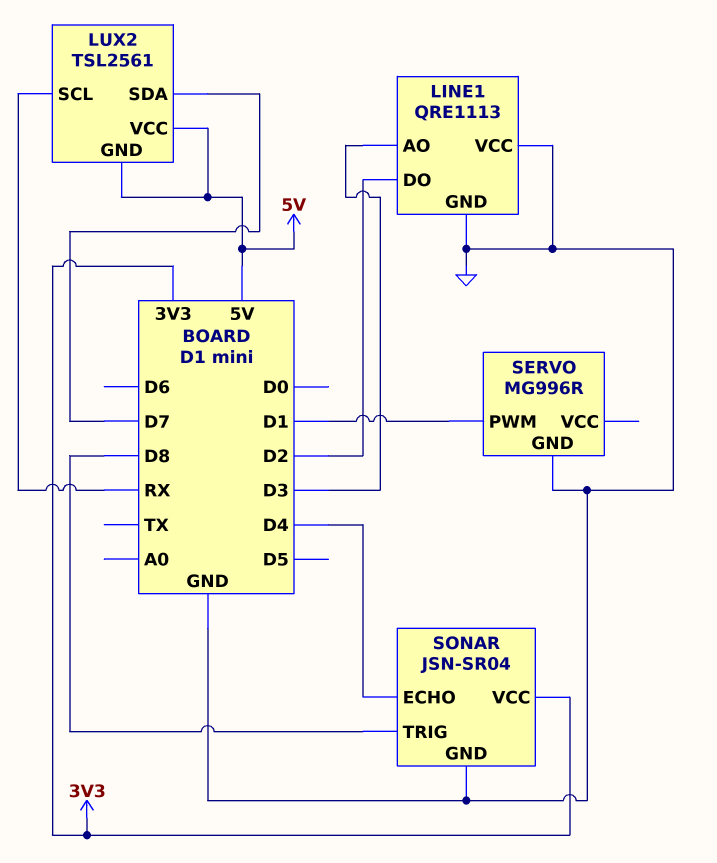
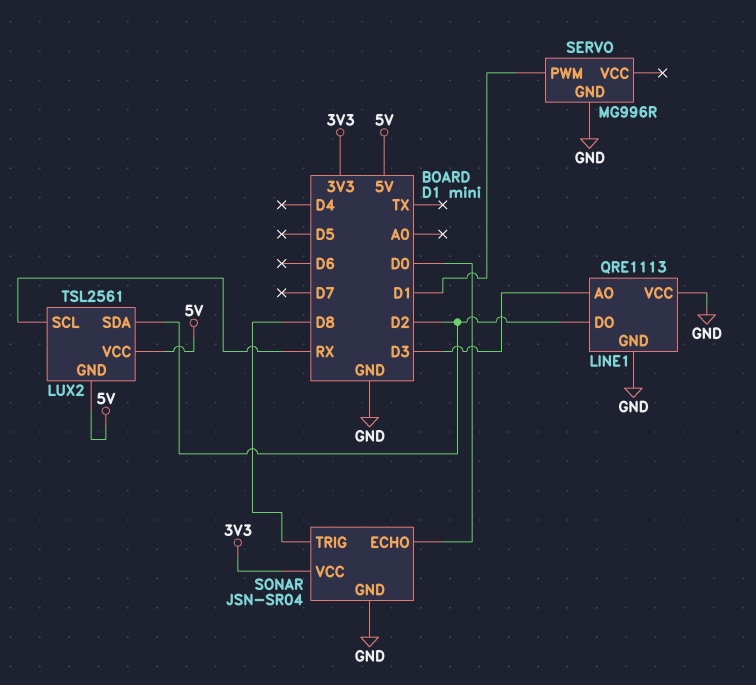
LUX2 pin SDA: D7 -> D2
SONAR pin ECHO: D4 -> D0

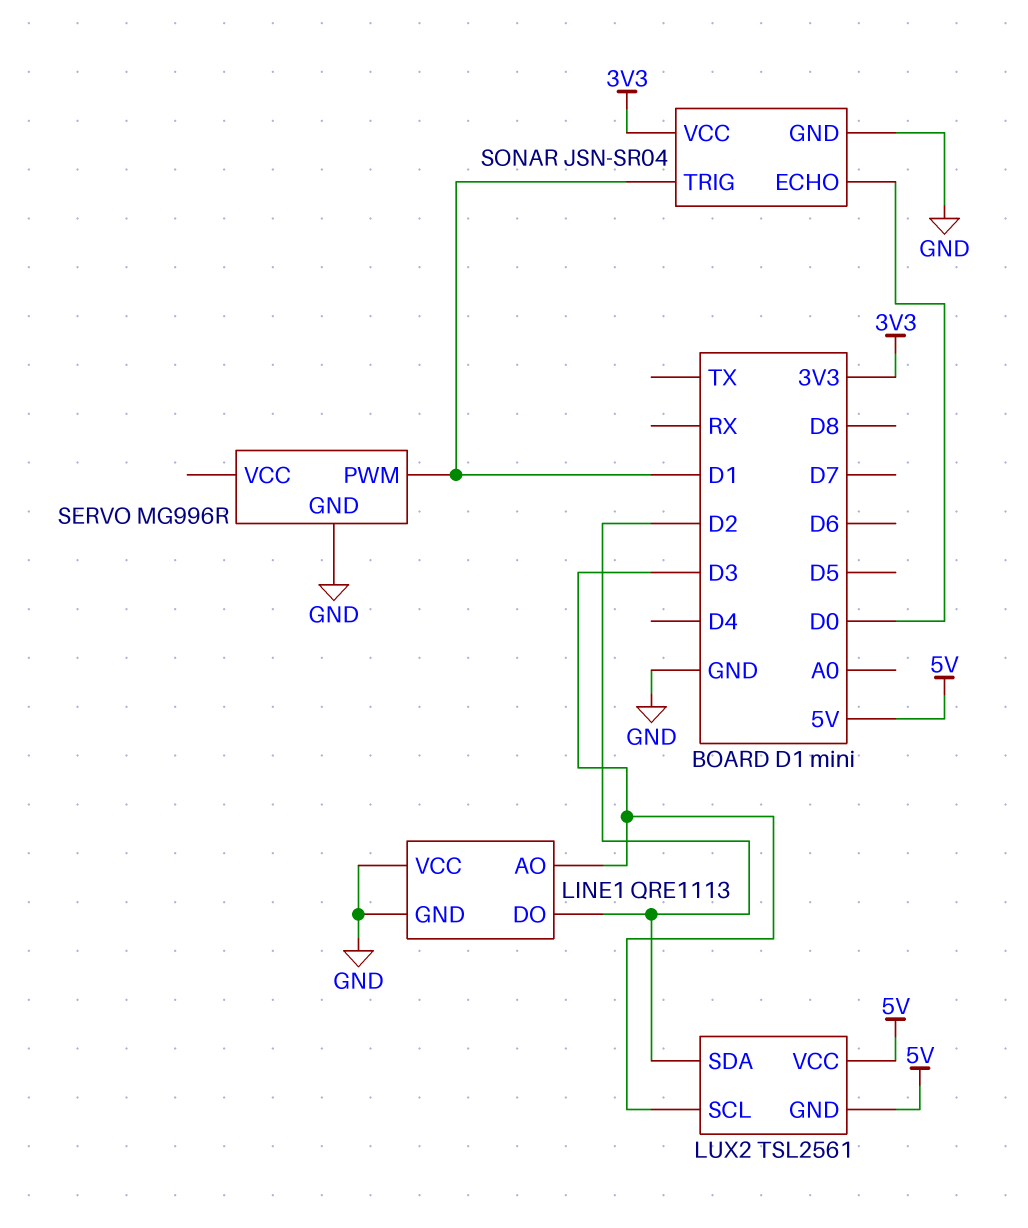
LUX2 pin SCL: RX -> D3
SONAR pin TRIG: D8 -> D1

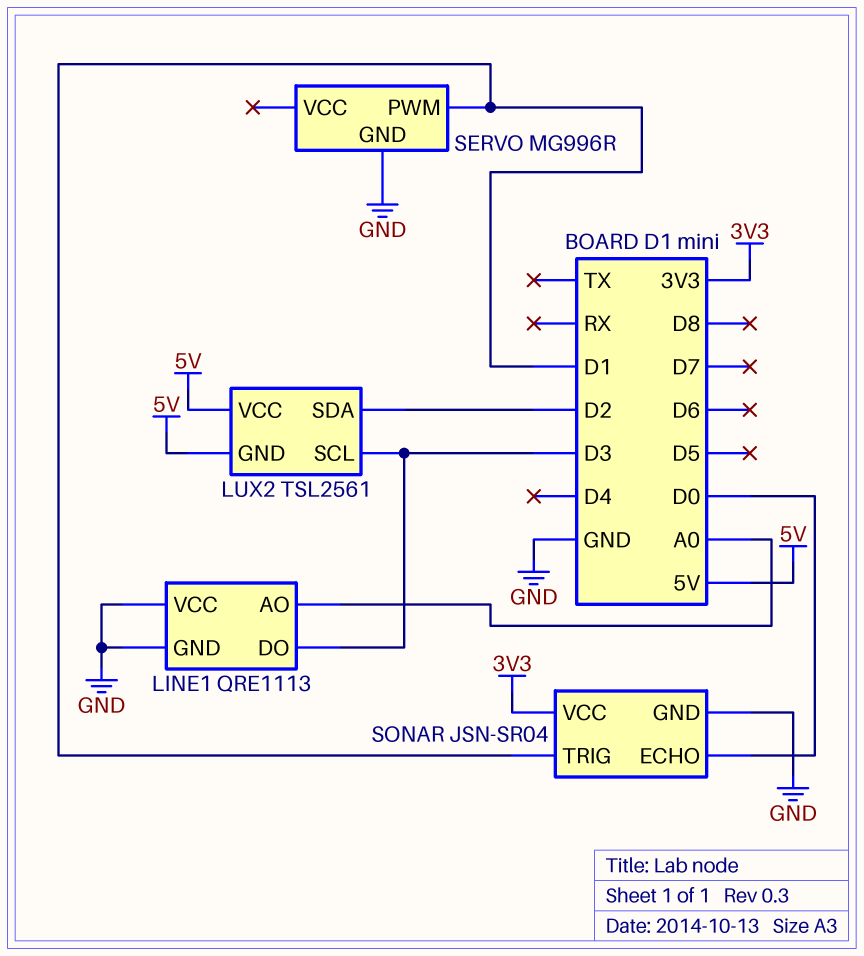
LINE1 pin AO: D3 -> A0
LINE1 pin DO: D2 -> D3

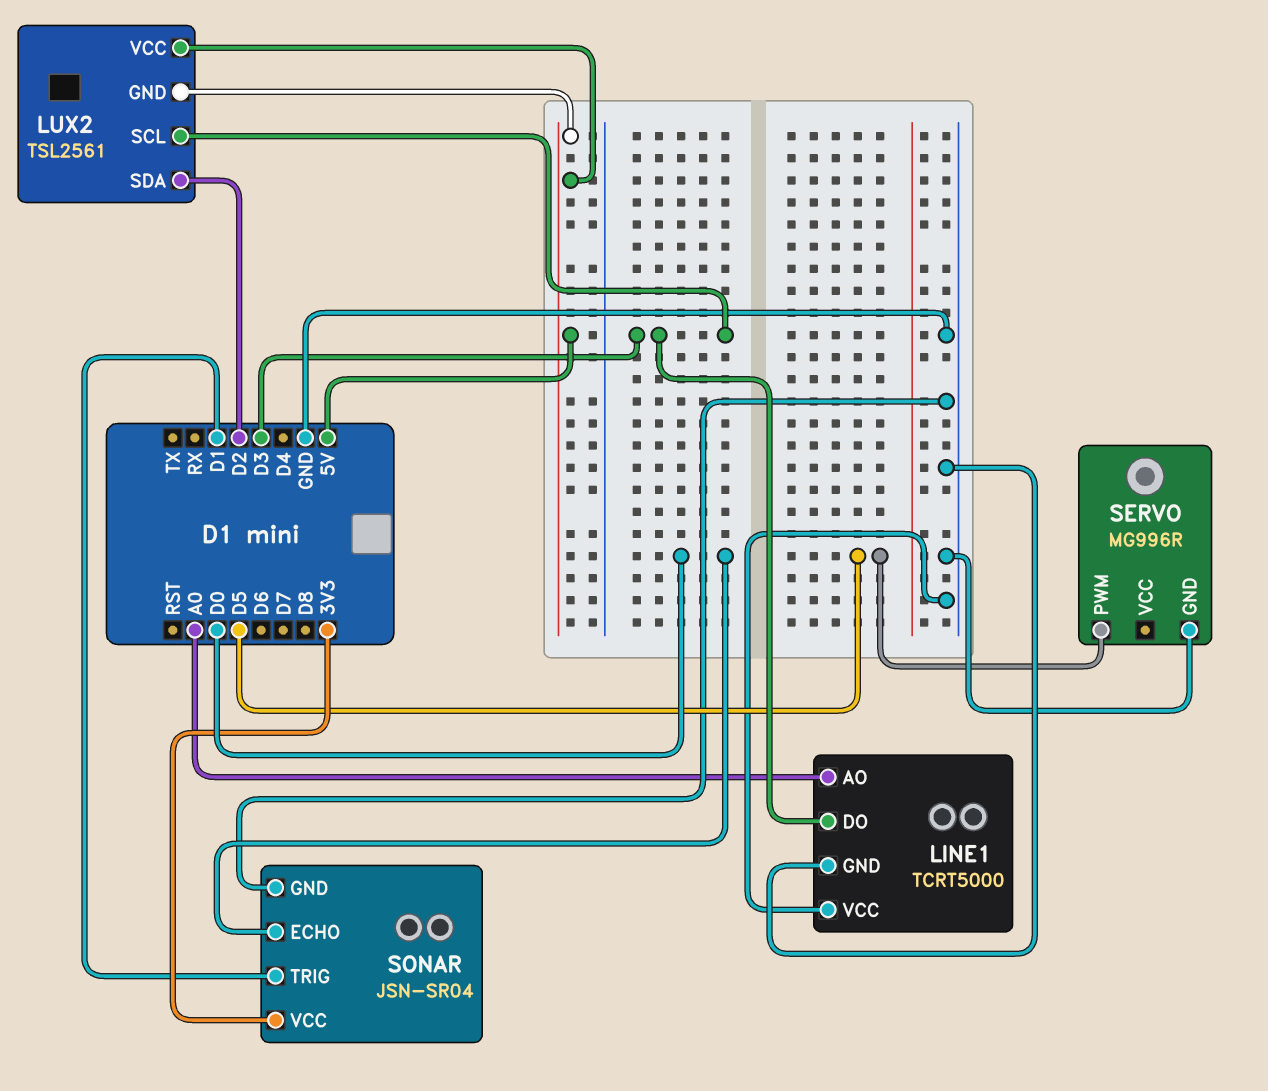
LINE1: QRE1113 -> TCRT5000
SERVO pin PWM: D1 -> D5

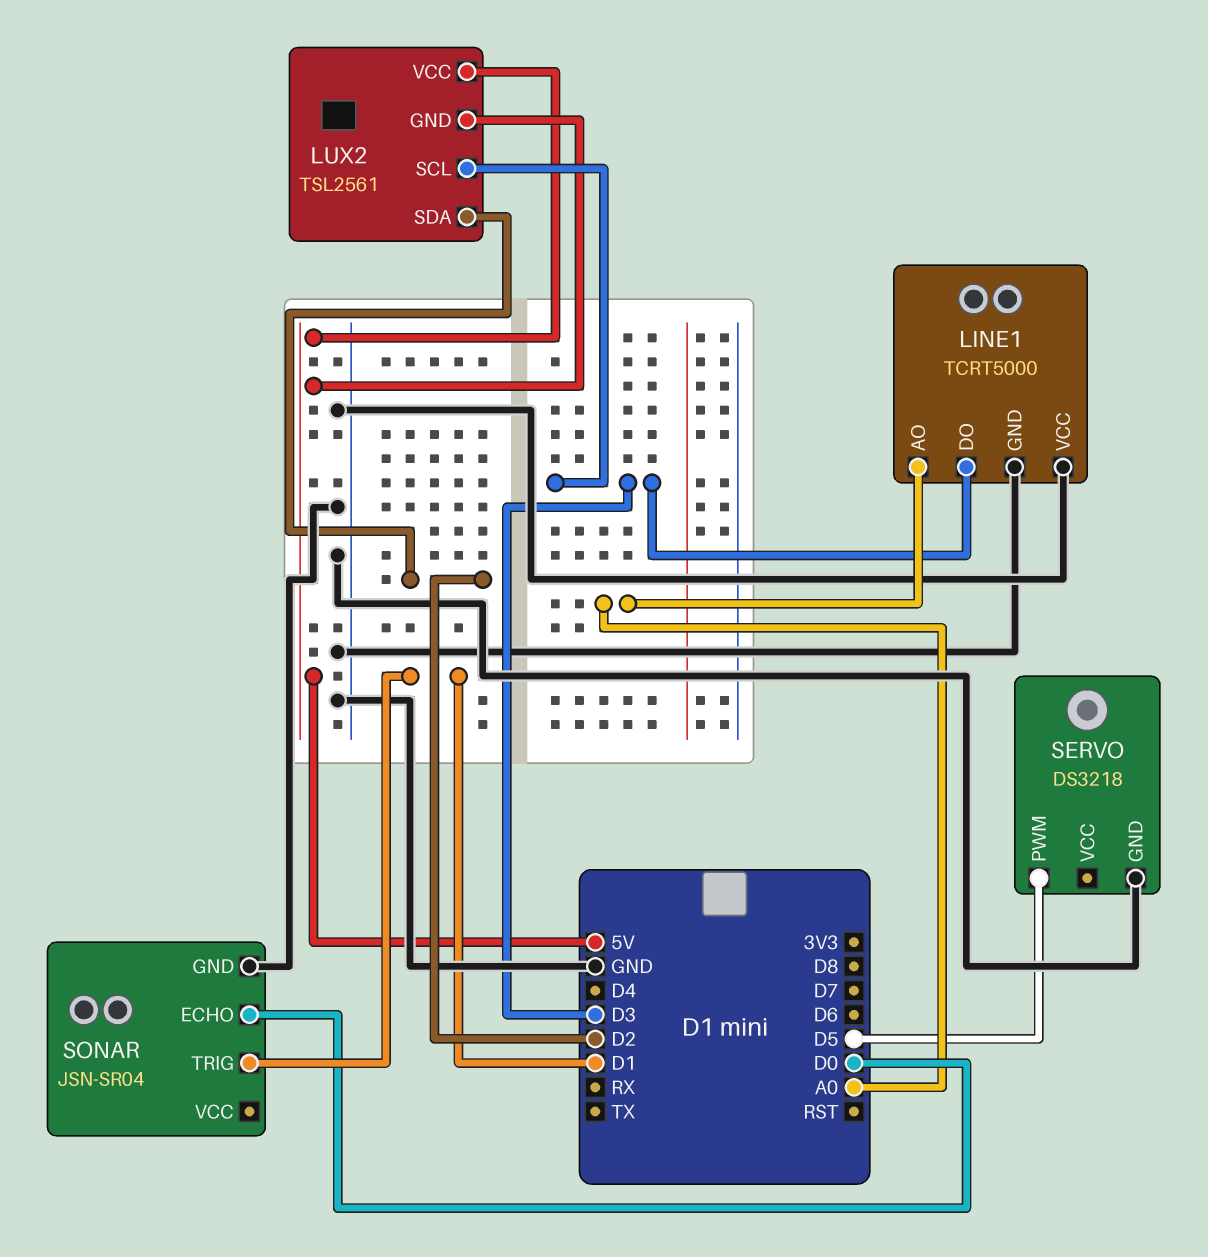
SERVO: MG996R -> DS3218
SONAR pin VCC: 3V3 -> none

